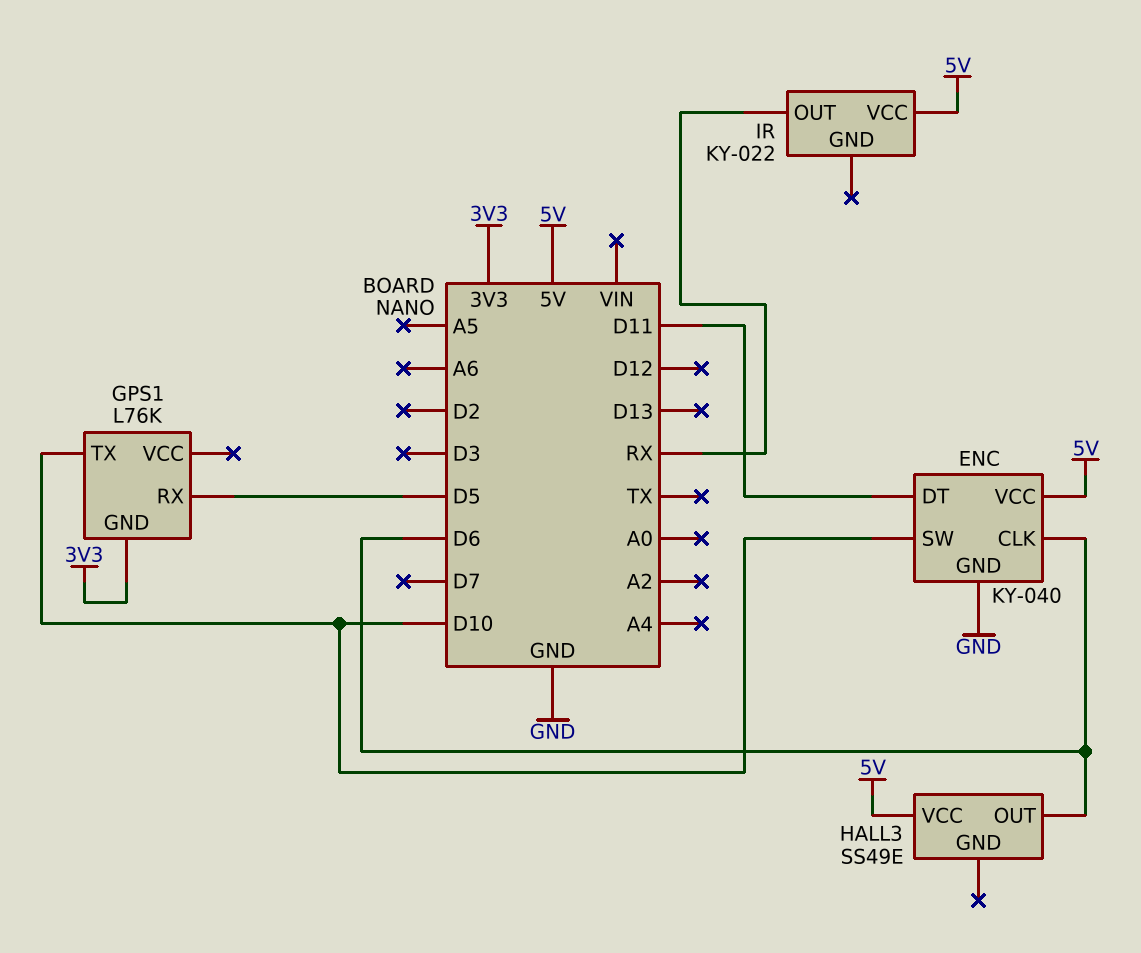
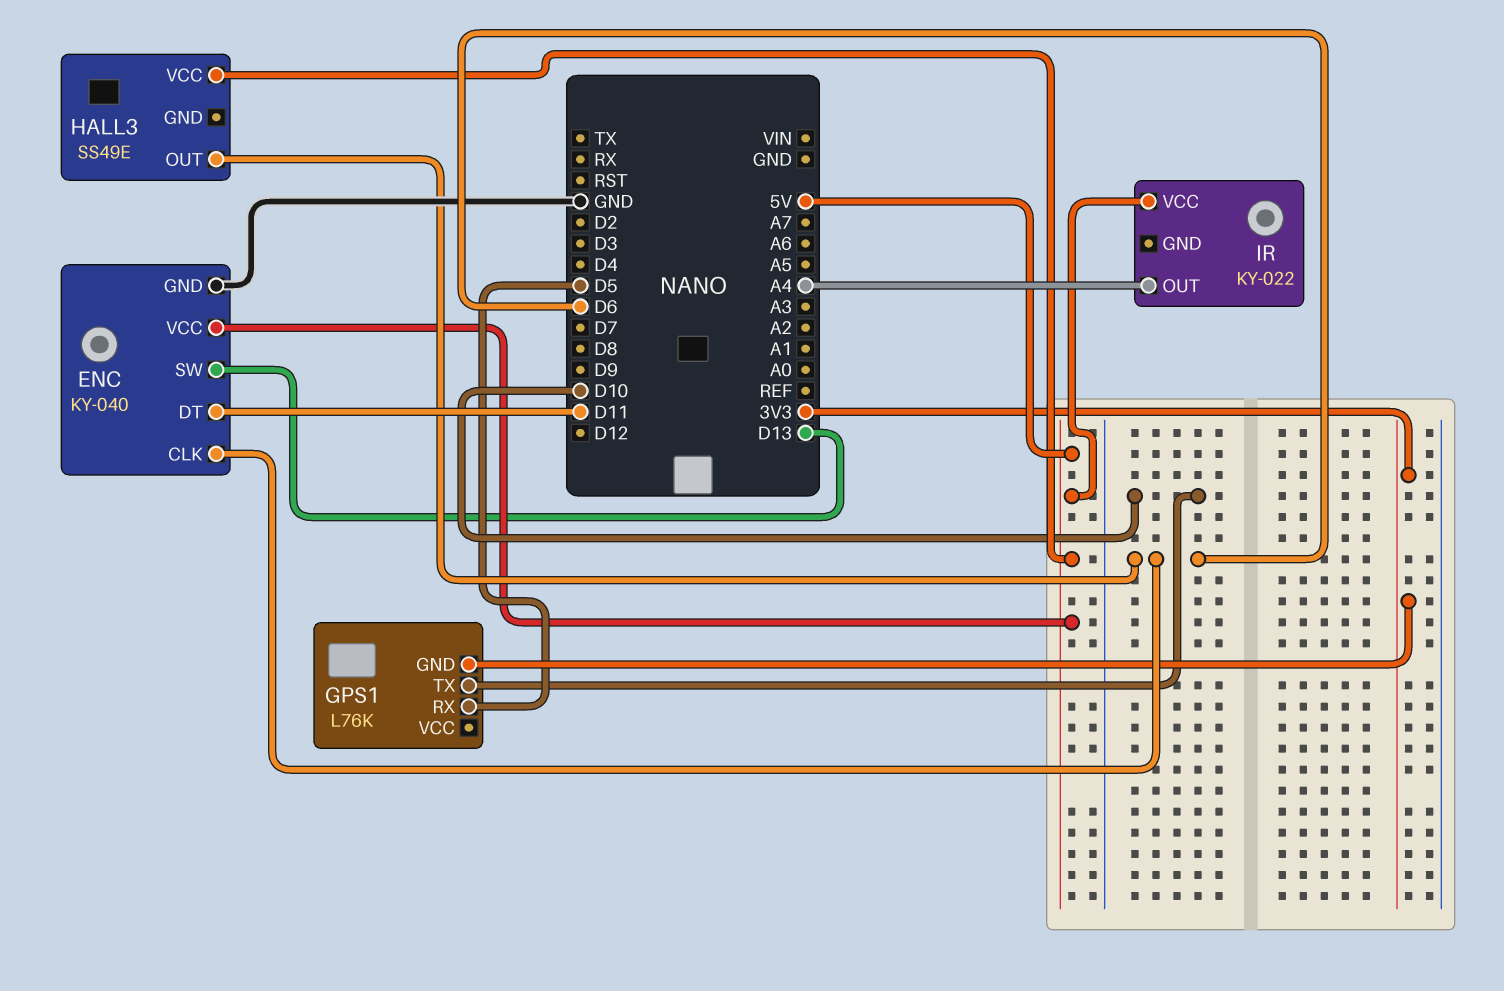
ENC pin SW: D10 -> D13
IR pin OUT: RX -> A4

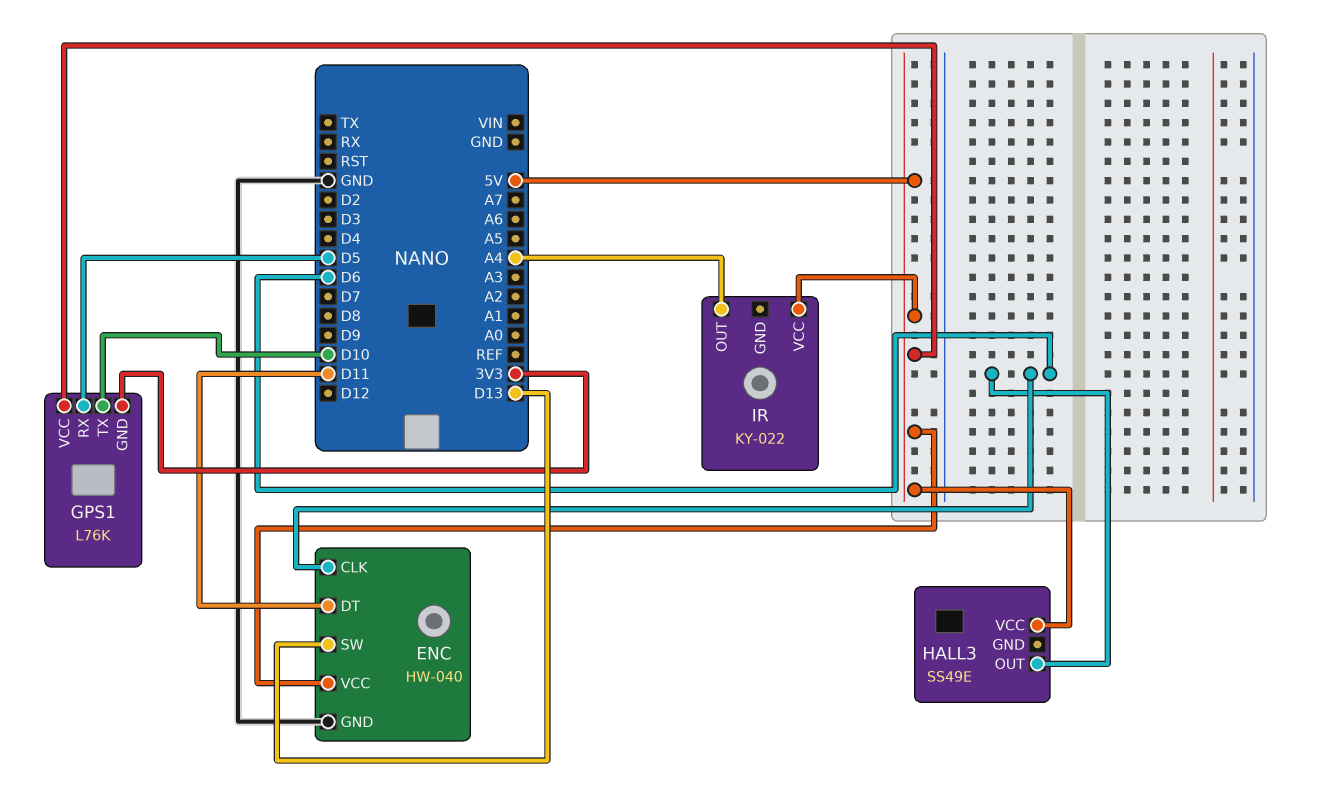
ENC: KY-040 -> HW-040
GPS1 pin VCC: none -> 5V

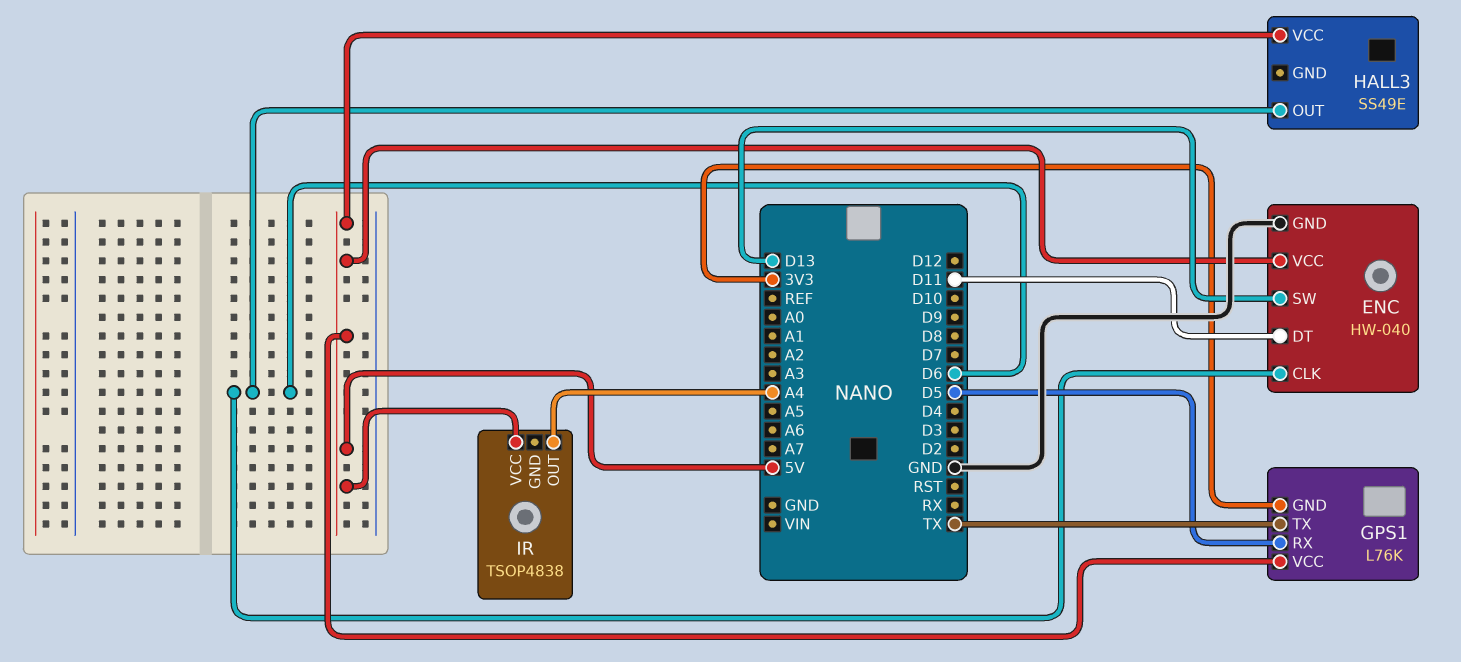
GPS1 pin TX: D10 -> TX
IR: KY-022 -> TSOP4838

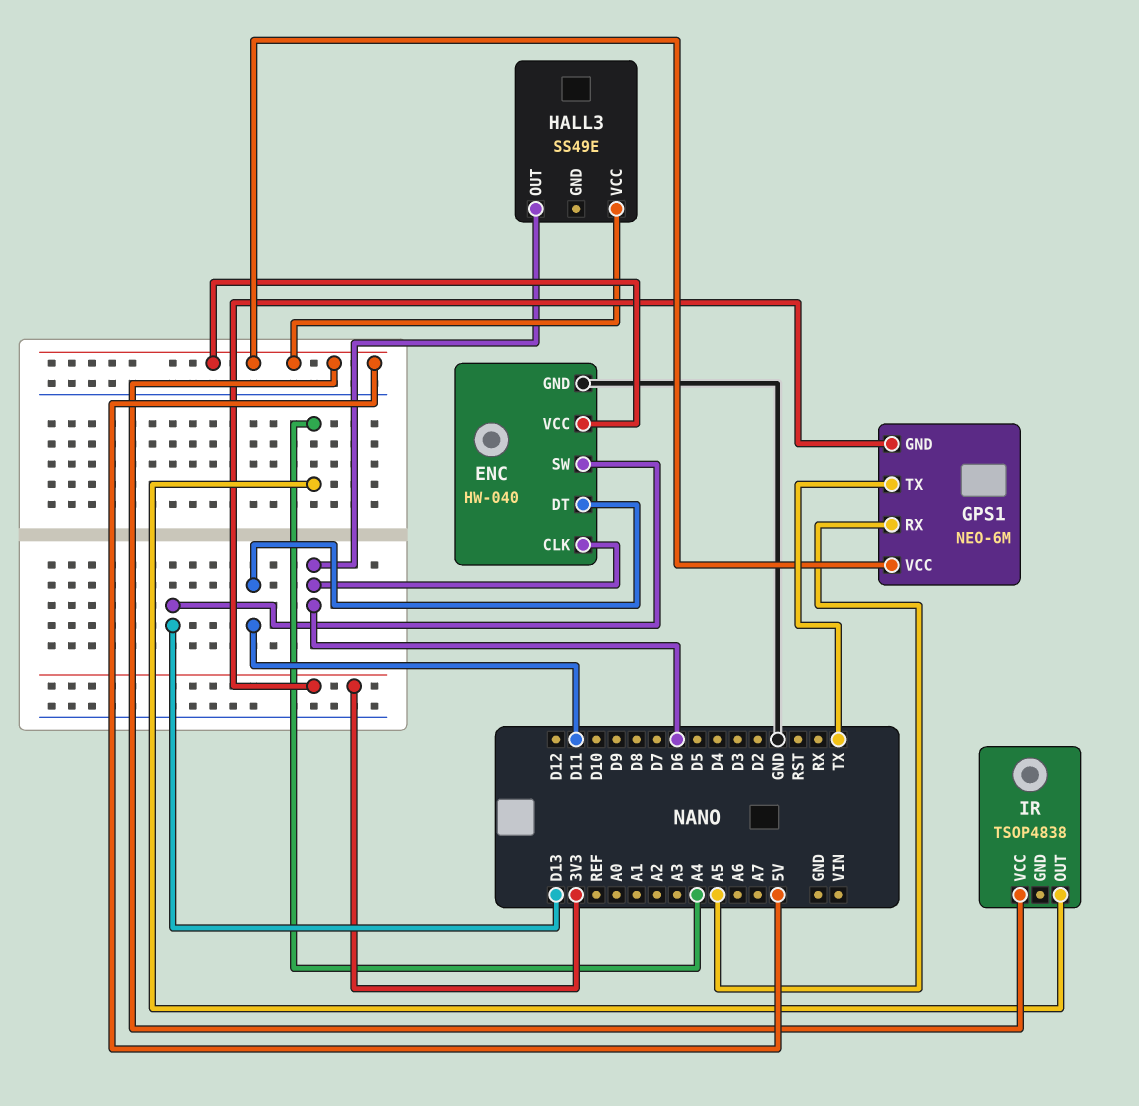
GPS1: L76K -> NEO-6M
GPS1 pin RX: D5 -> A5

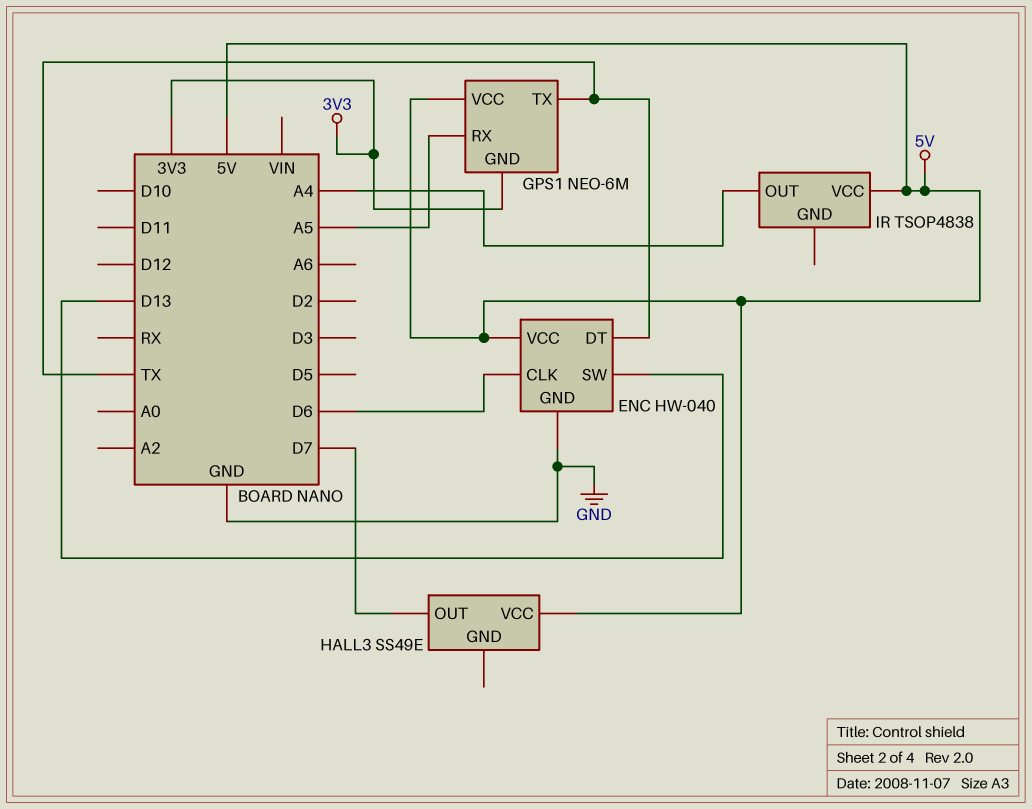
ENC pin DT: D11 -> TX
HALL3 pin OUT: D6 -> D7

